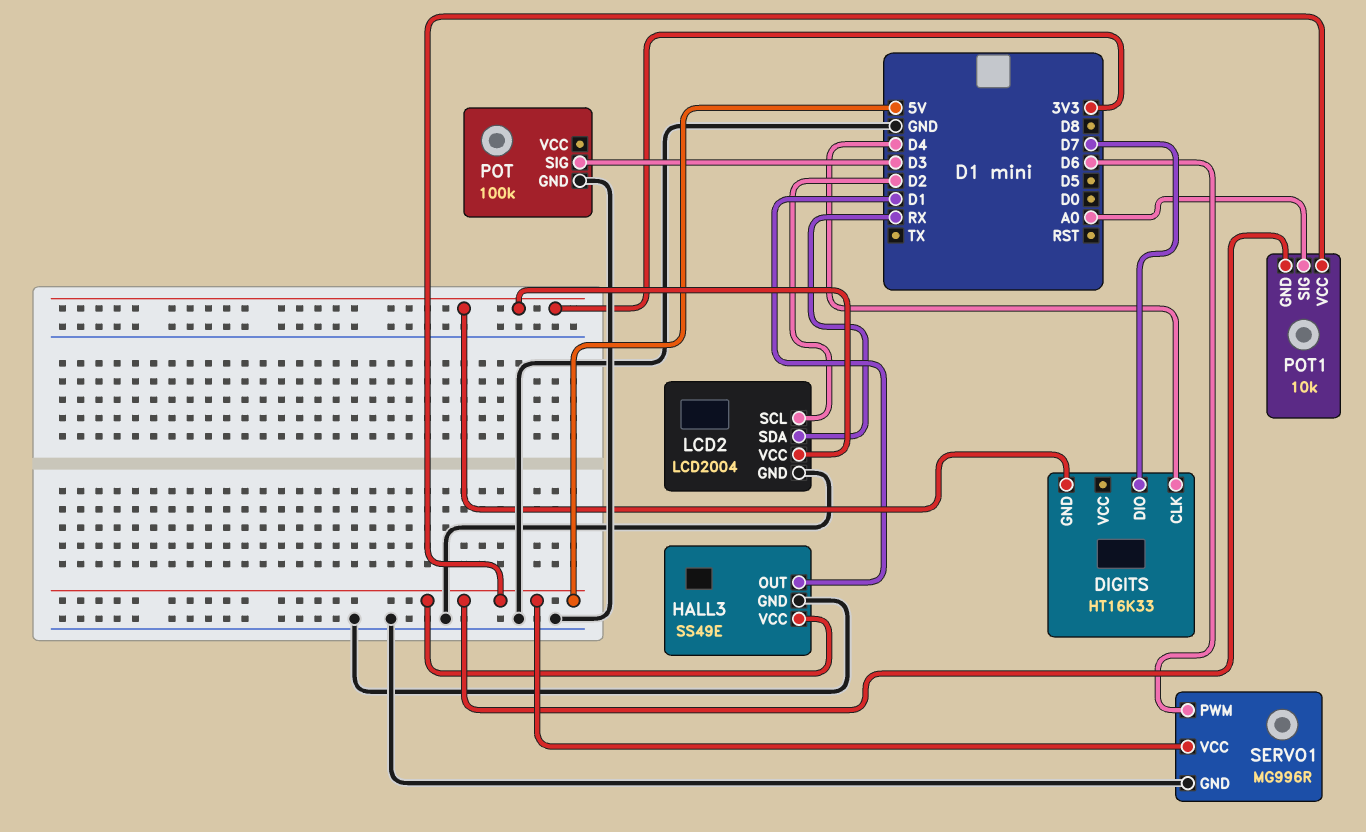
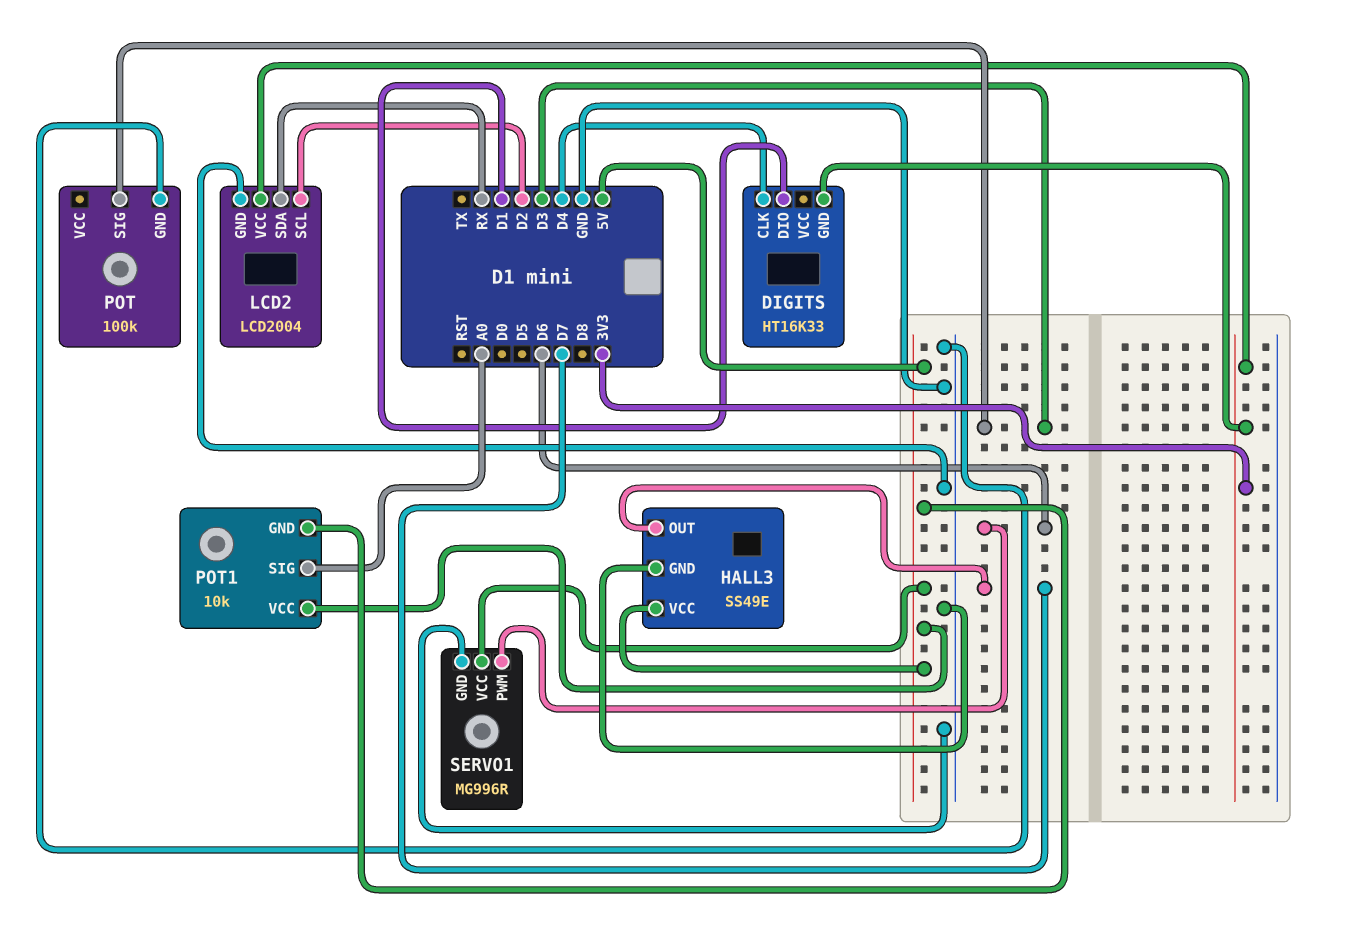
DIGITS pin DIO: D7 -> D1
HALL3 pin OUT: D1 -> D7

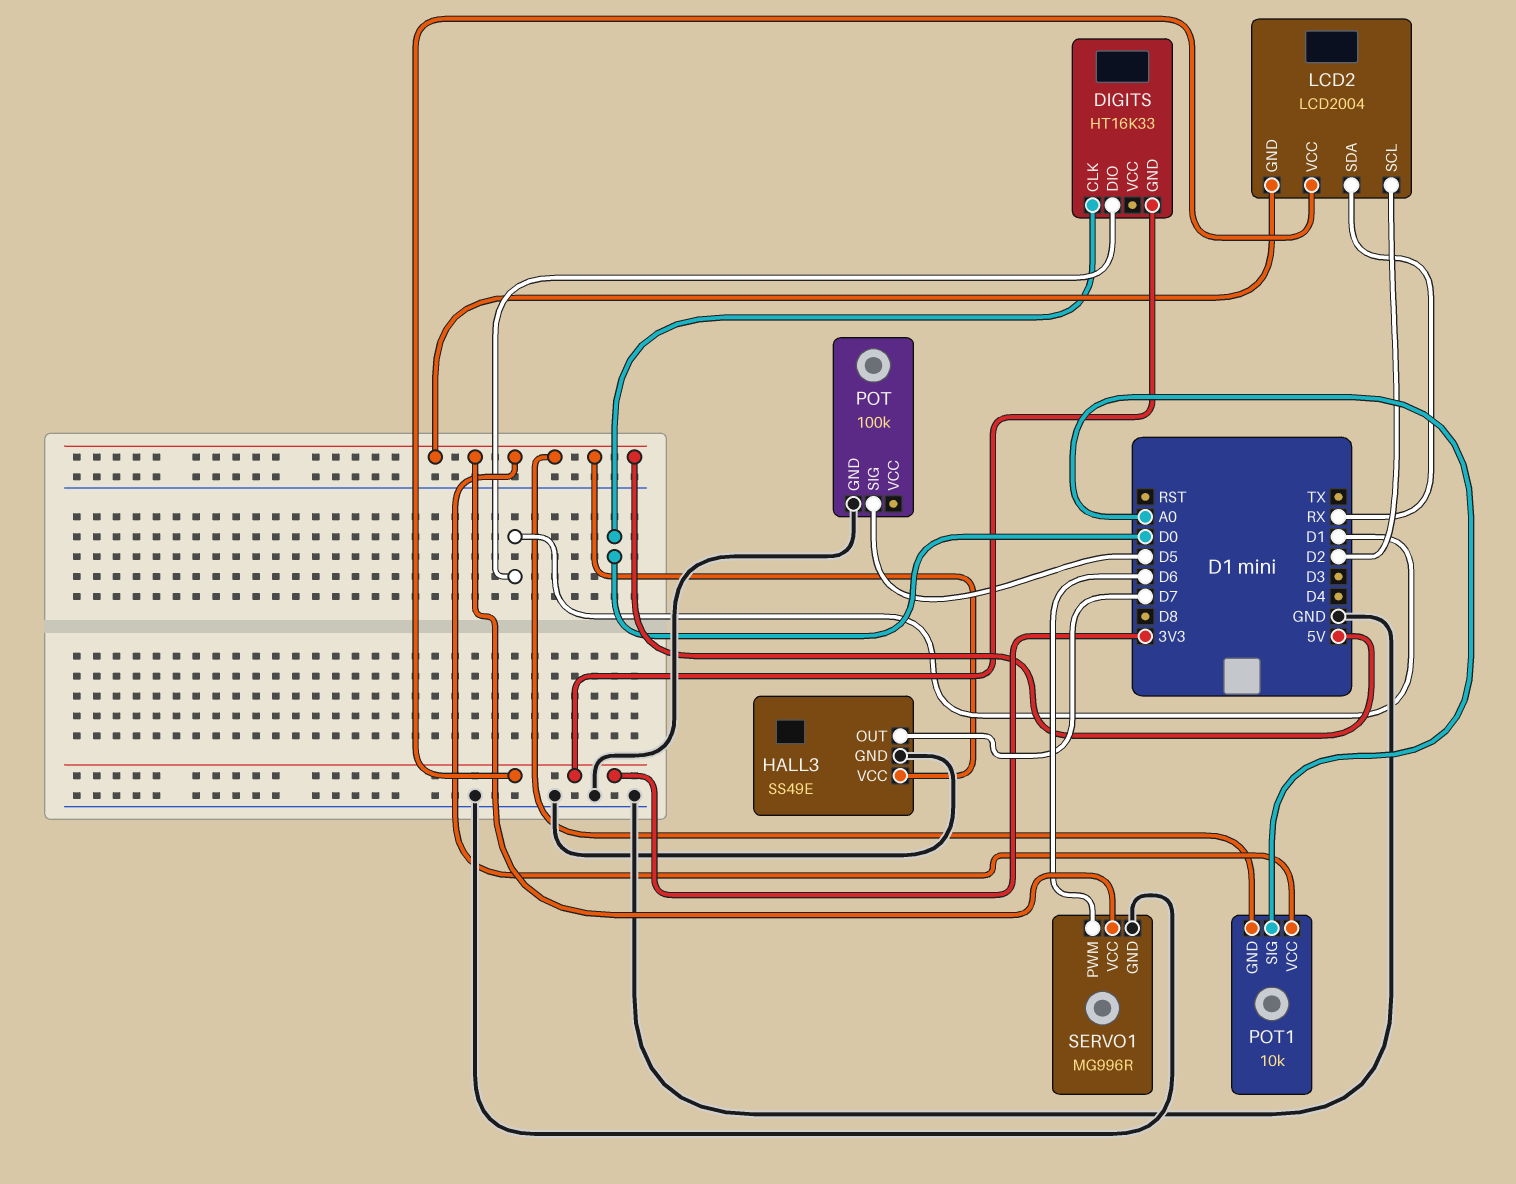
DIGITS pin CLK: D4 -> D0
LCD2 pin GND: GND -> 5V
POT pin SIG: D3 -> D5

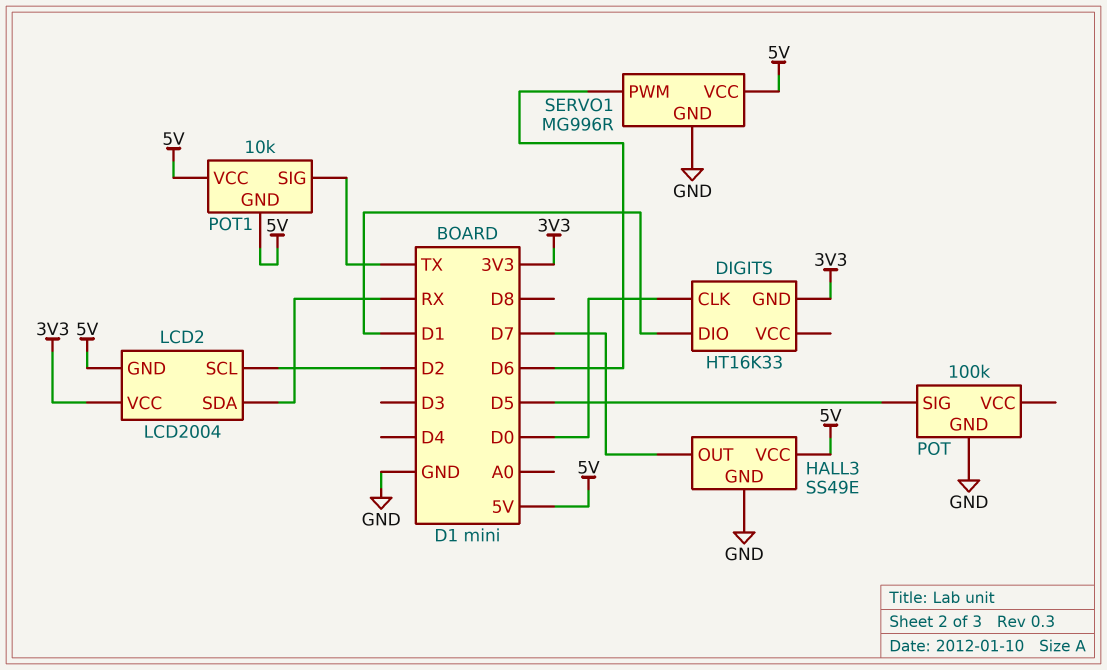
POT1 pin SIG: A0 -> TX

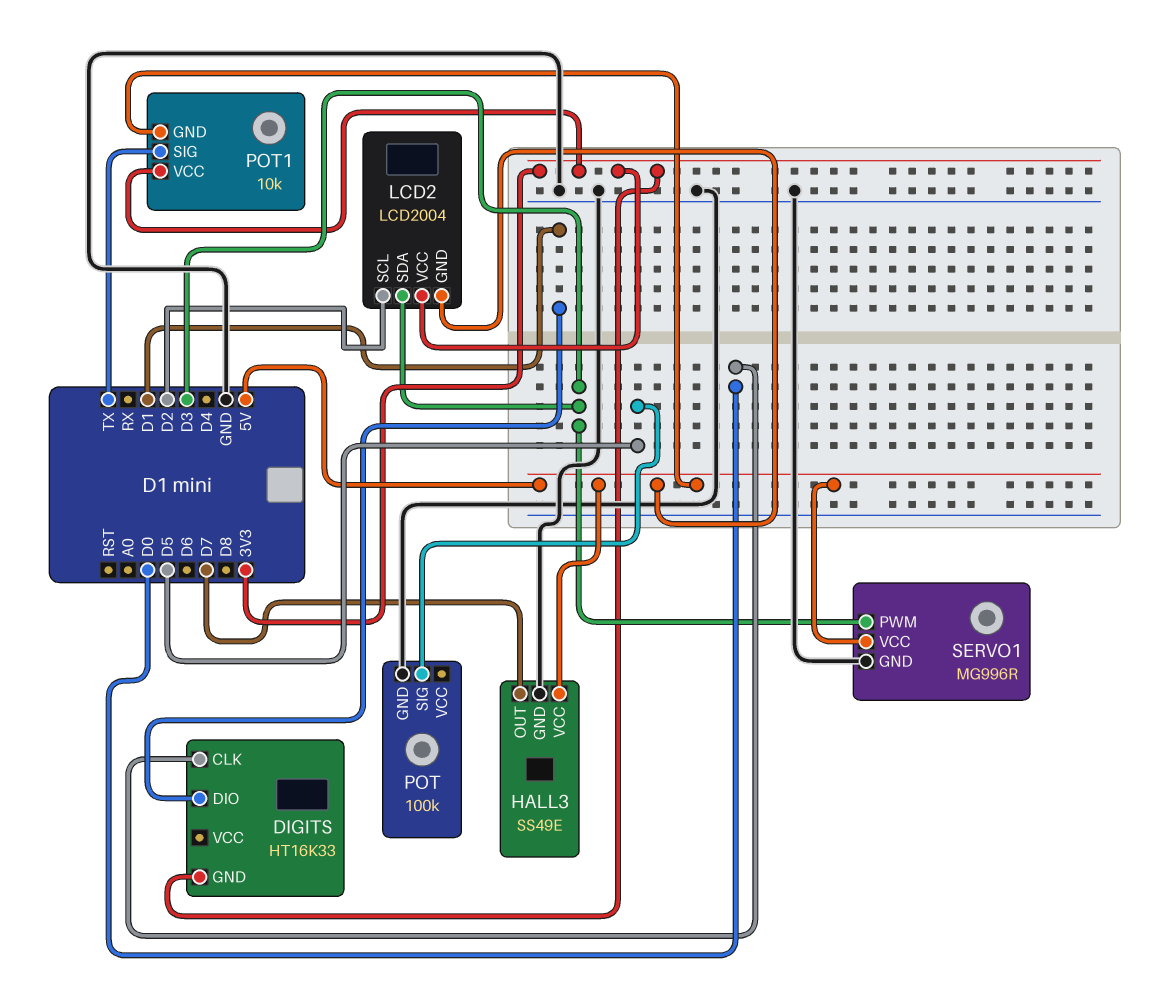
LCD2 pin SDA: RX -> D3
POT1 pin VCC: 5V -> 3V3
SERVO1 pin PWM: D6 -> D3

